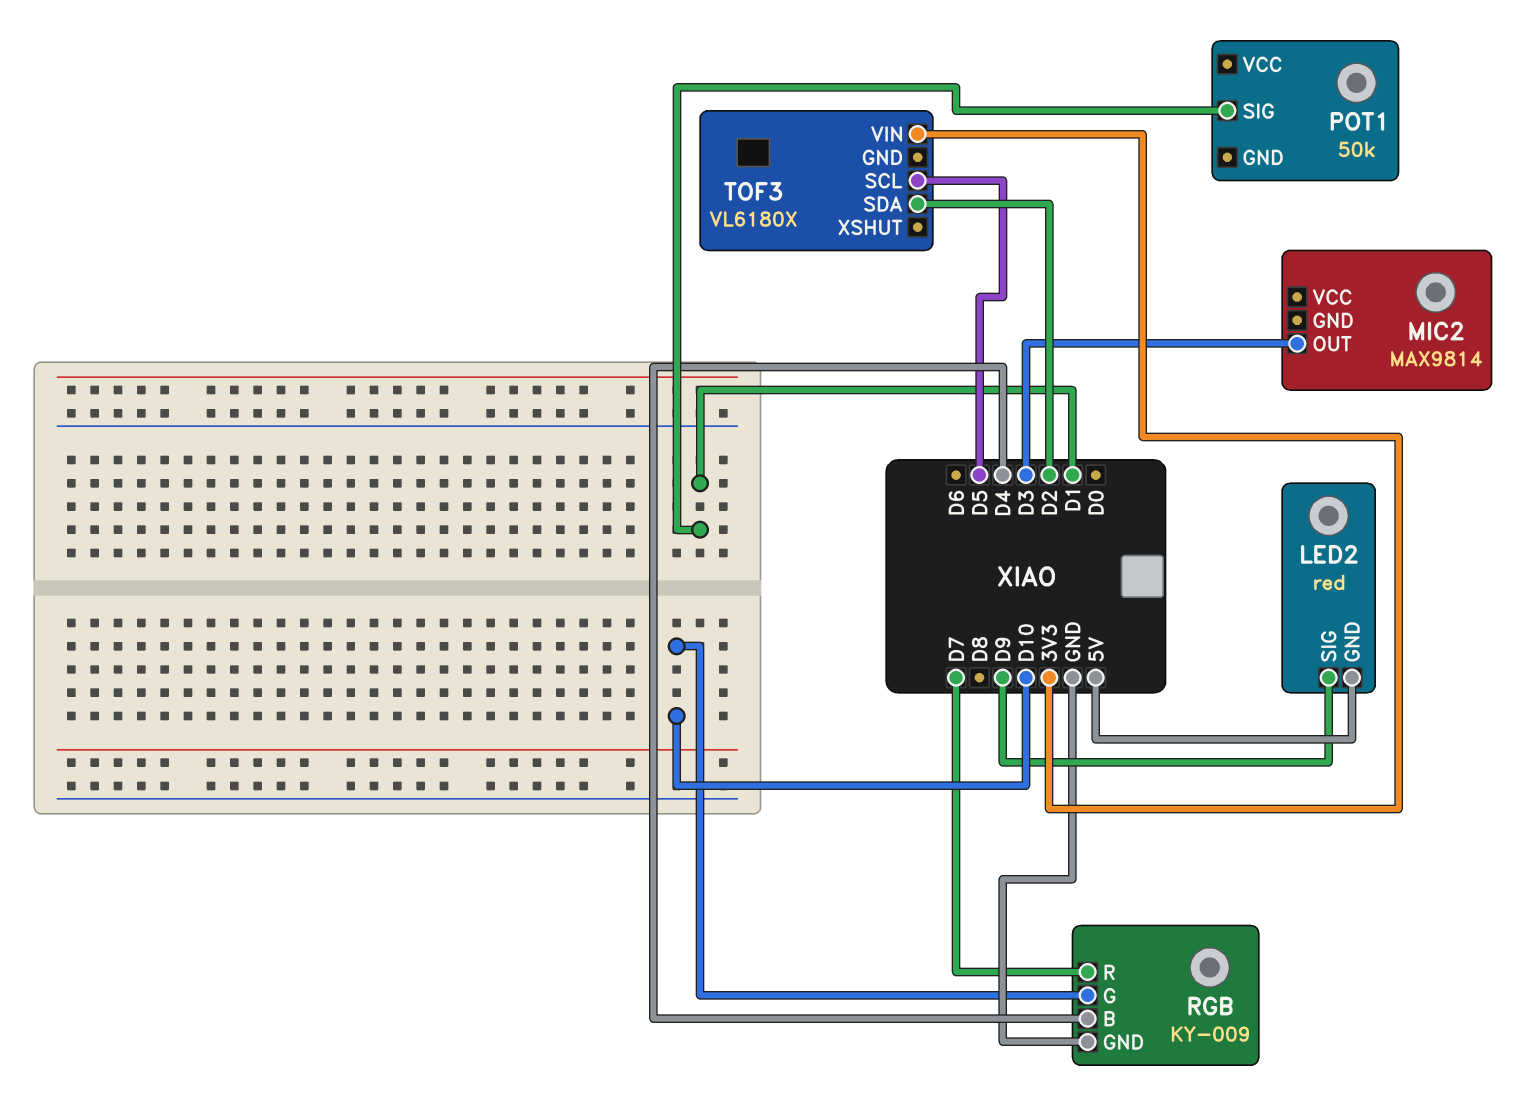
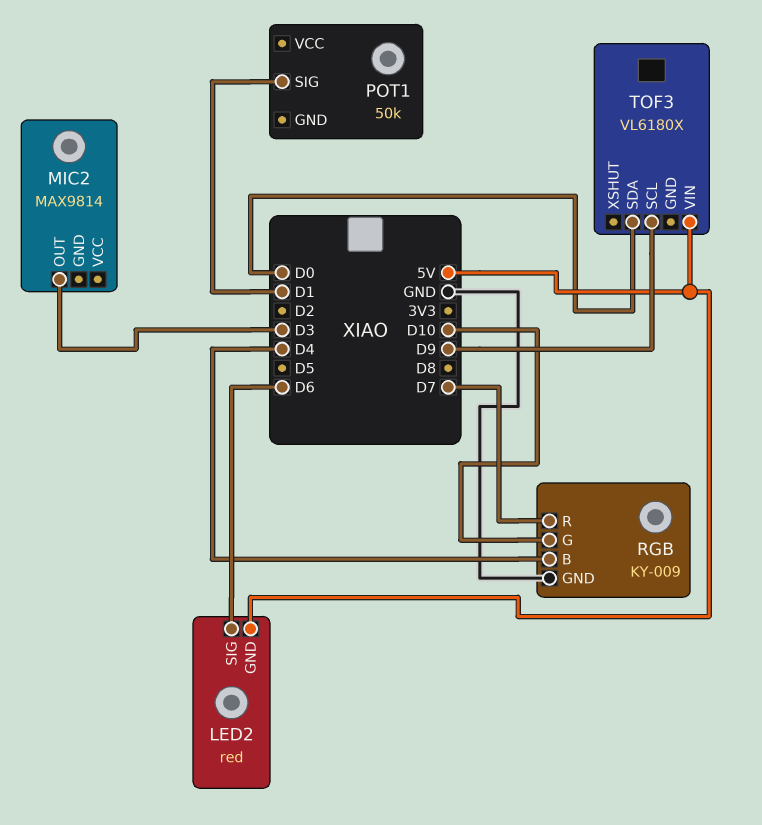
LED2 pin SIG: D9 -> D6
TOF3 pin SCL: D5 -> D9
TOF3 pin SDA: D2 -> D0
TOF3 pin VIN: 3V3 -> 5V

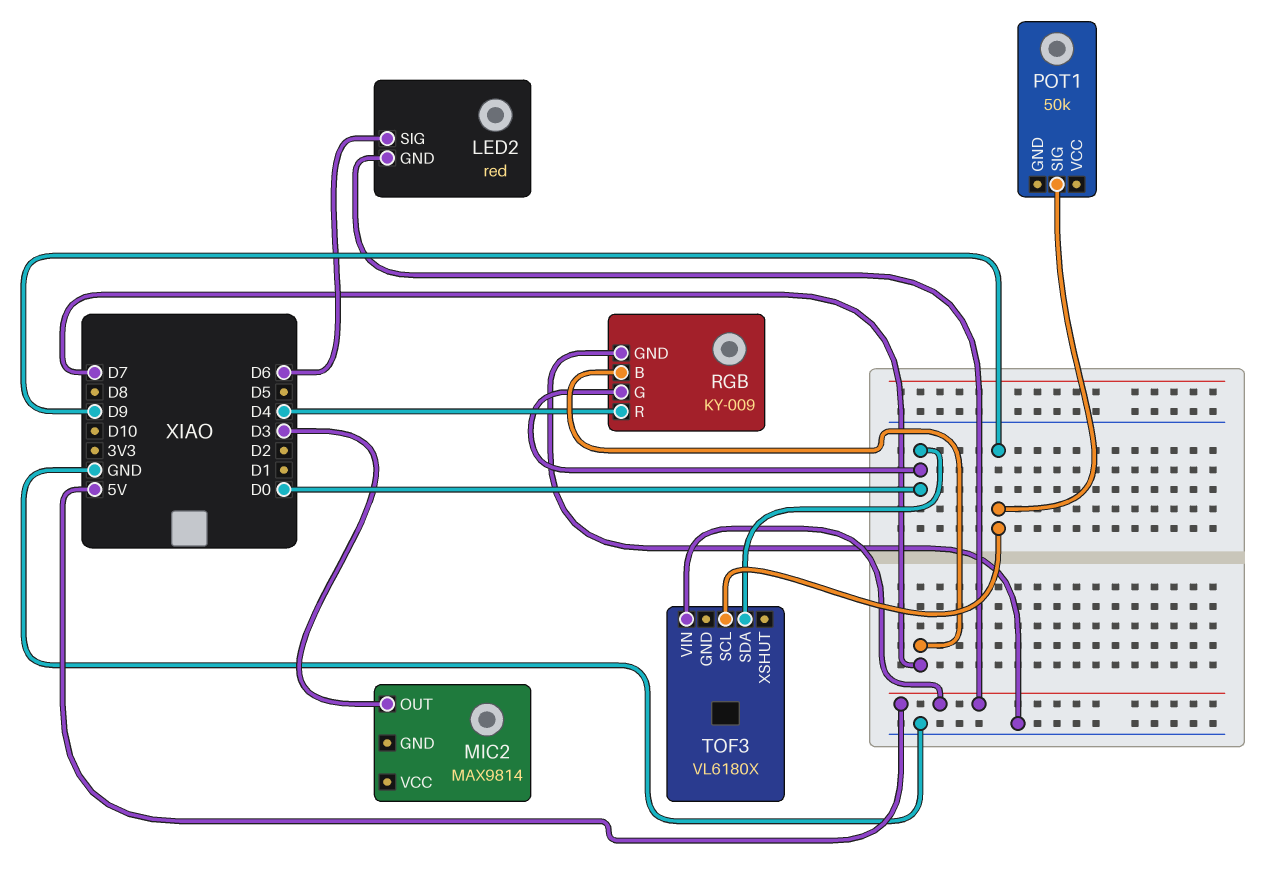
POT1 pin SIG: D1 -> D9
RGB pin B: D4 -> D7
RGB pin G: D10 -> D0
RGB pin R: D7 -> D4

